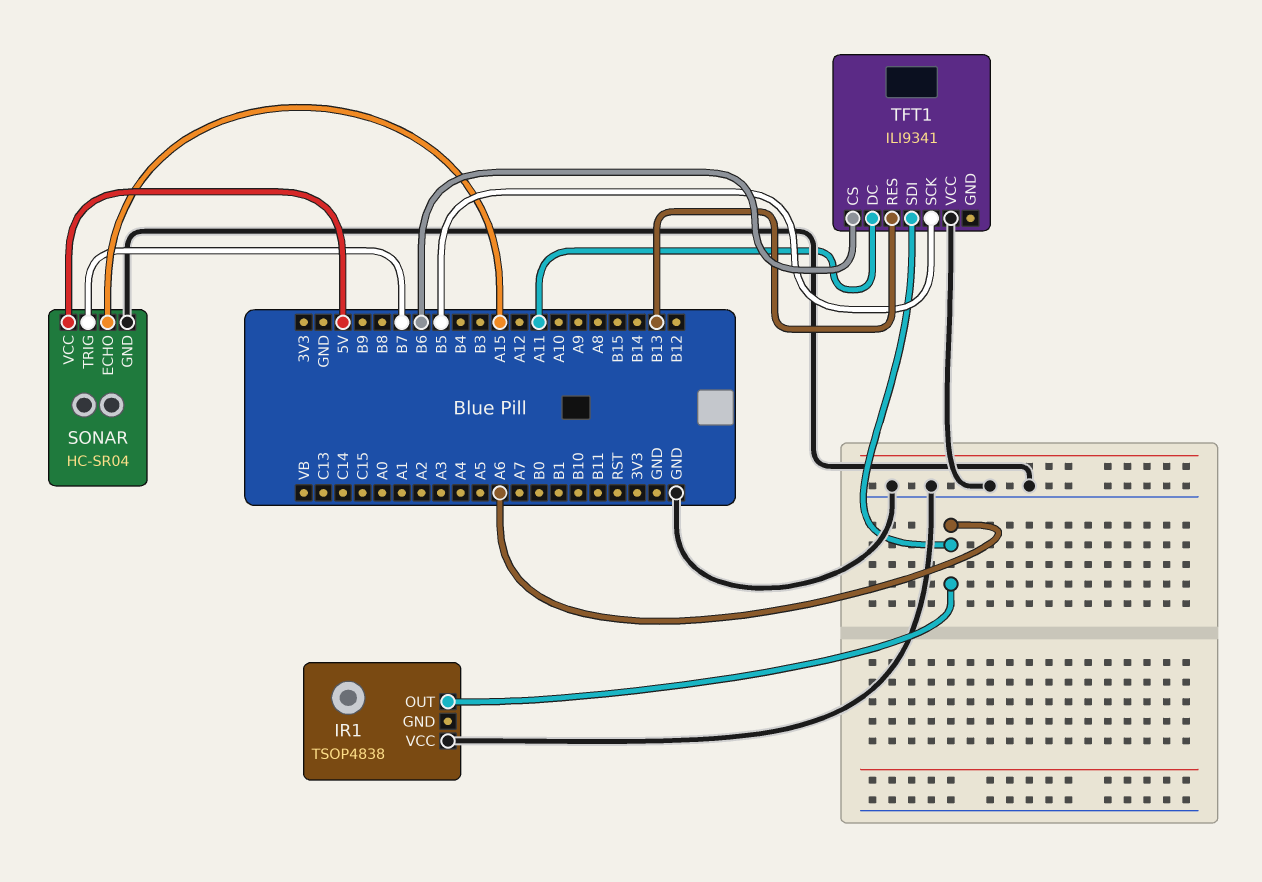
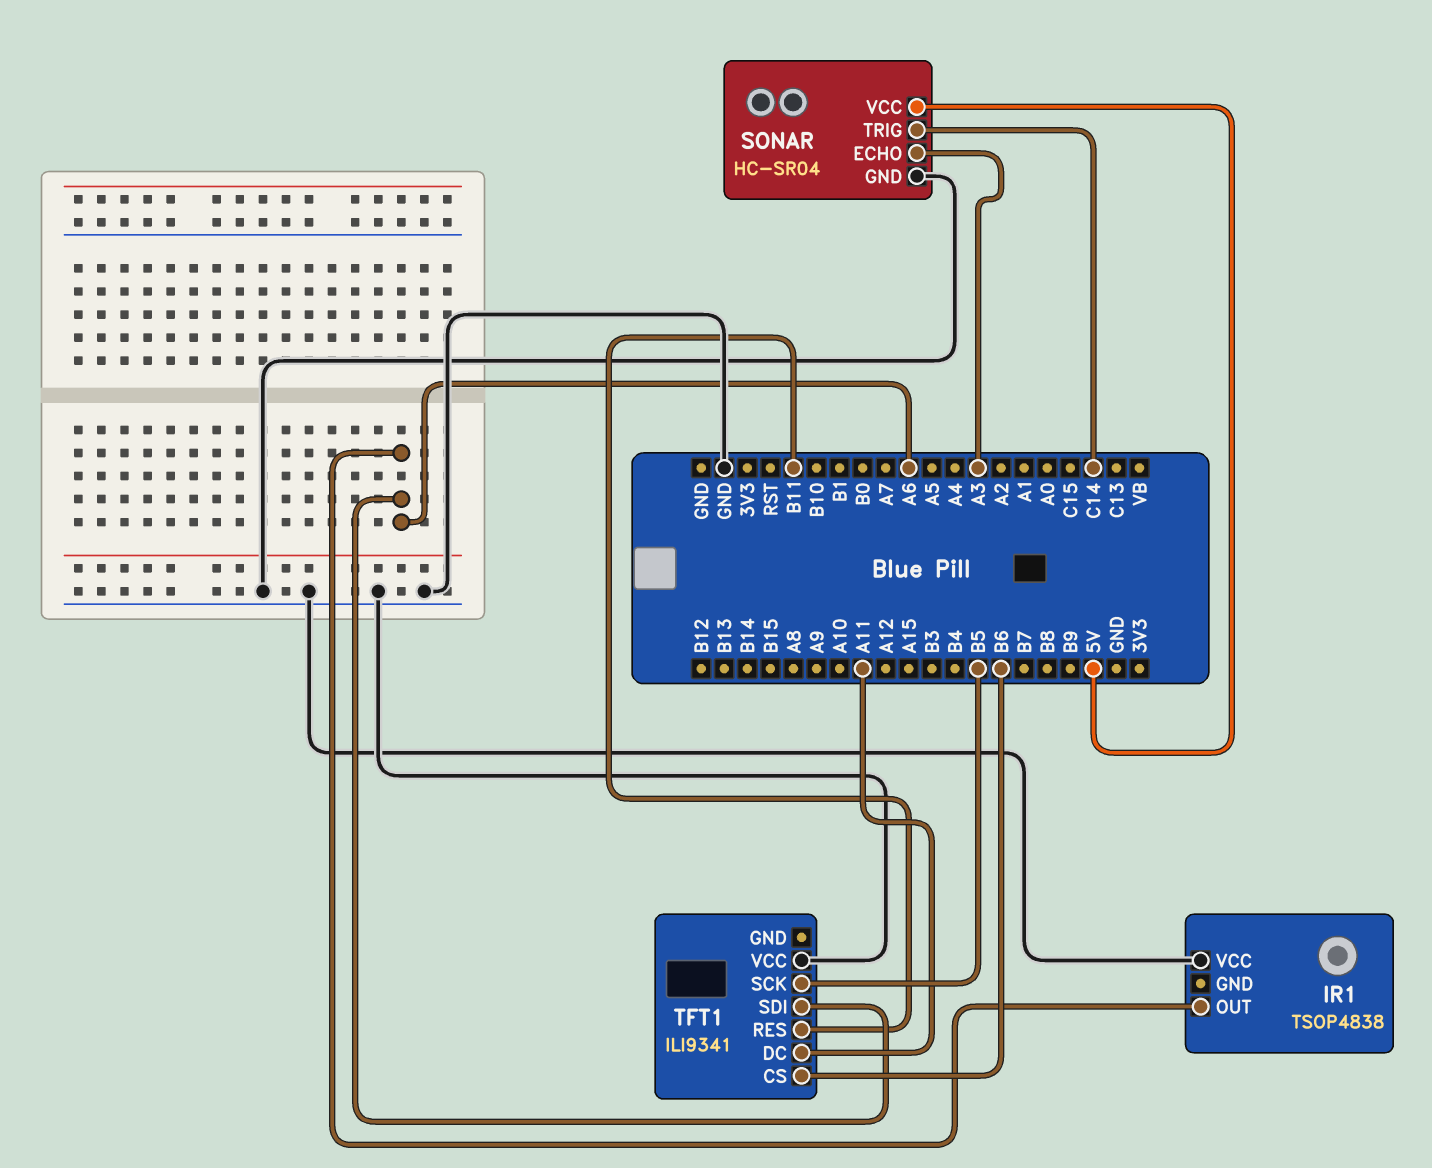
SONAR pin ECHO: A15 -> A3
SONAR pin TRIG: B7 -> C14
TFT1 pin RES: B13 -> B11

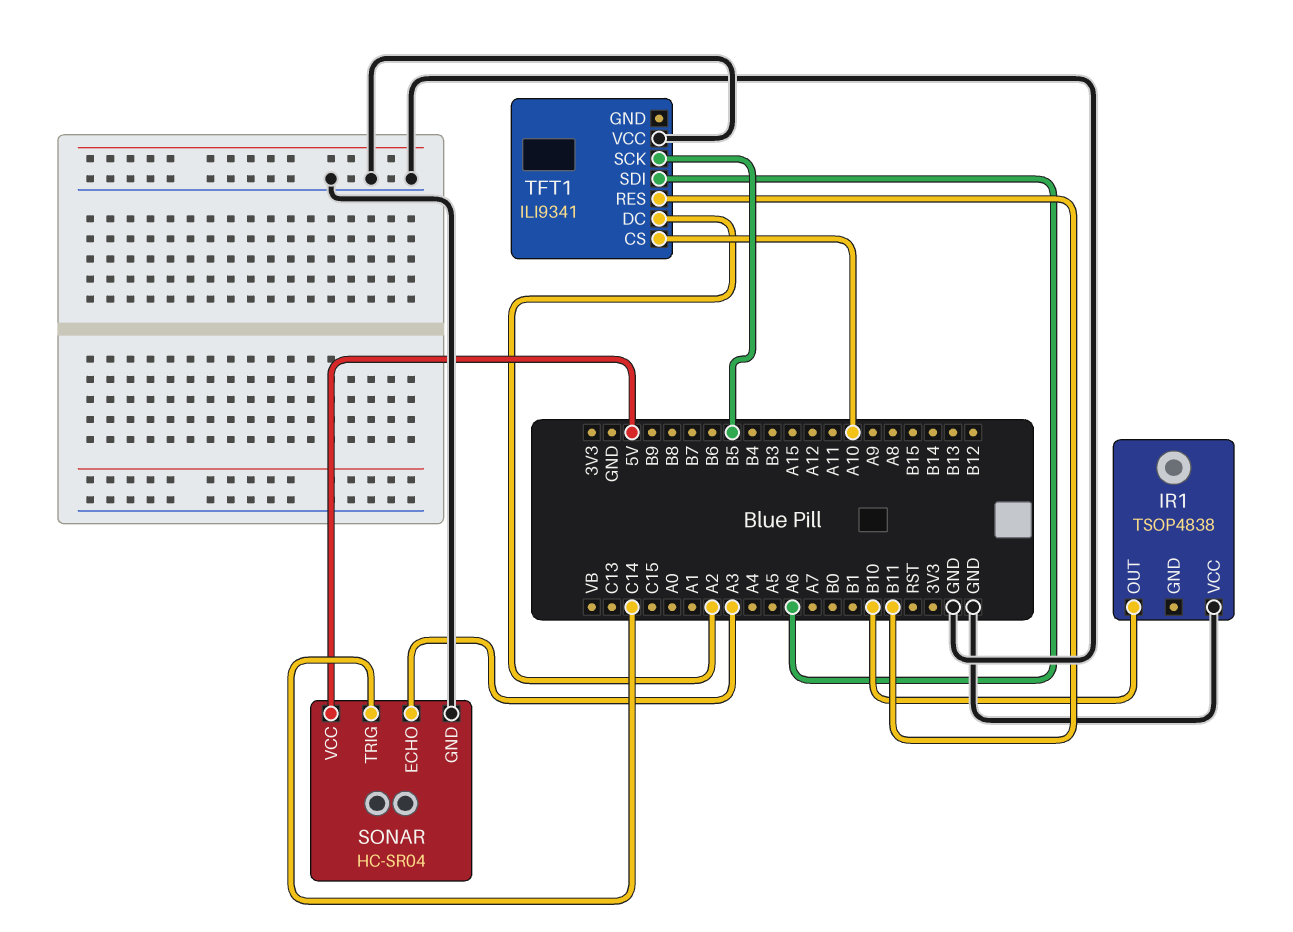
IR1 pin OUT: A6 -> B10
TFT1 pin CS: B6 -> A10
TFT1 pin DC: A11 -> A2

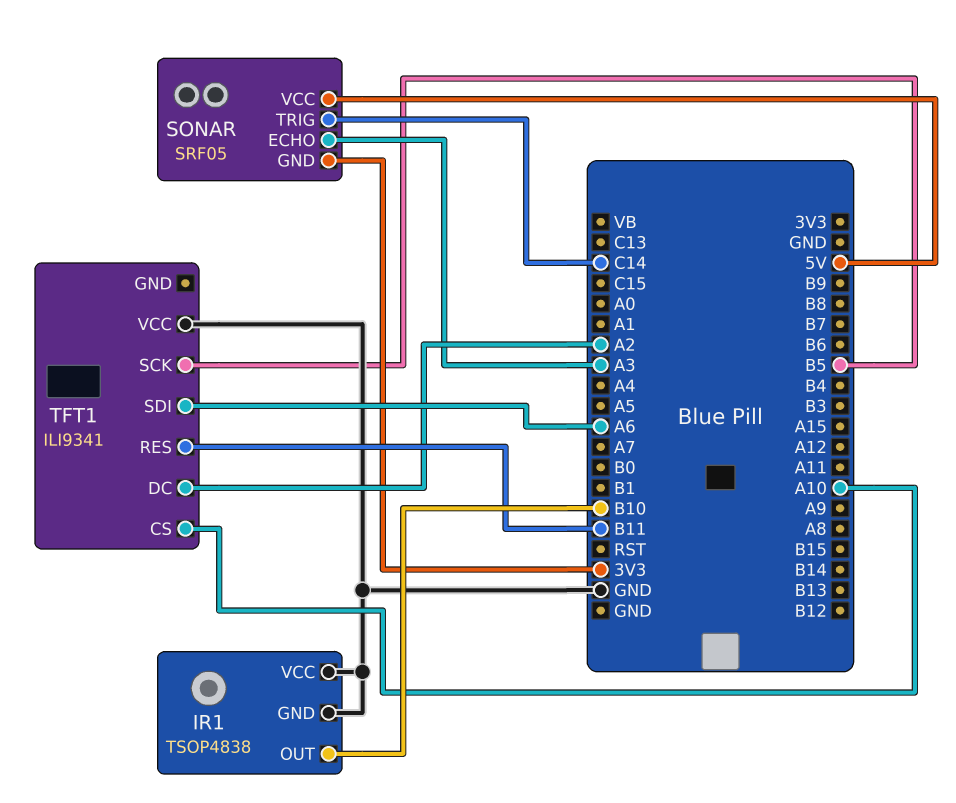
IR1 pin GND: none -> GND
SONAR: HC-SR04 -> SRF05
SONAR pin GND: GND -> 3V3

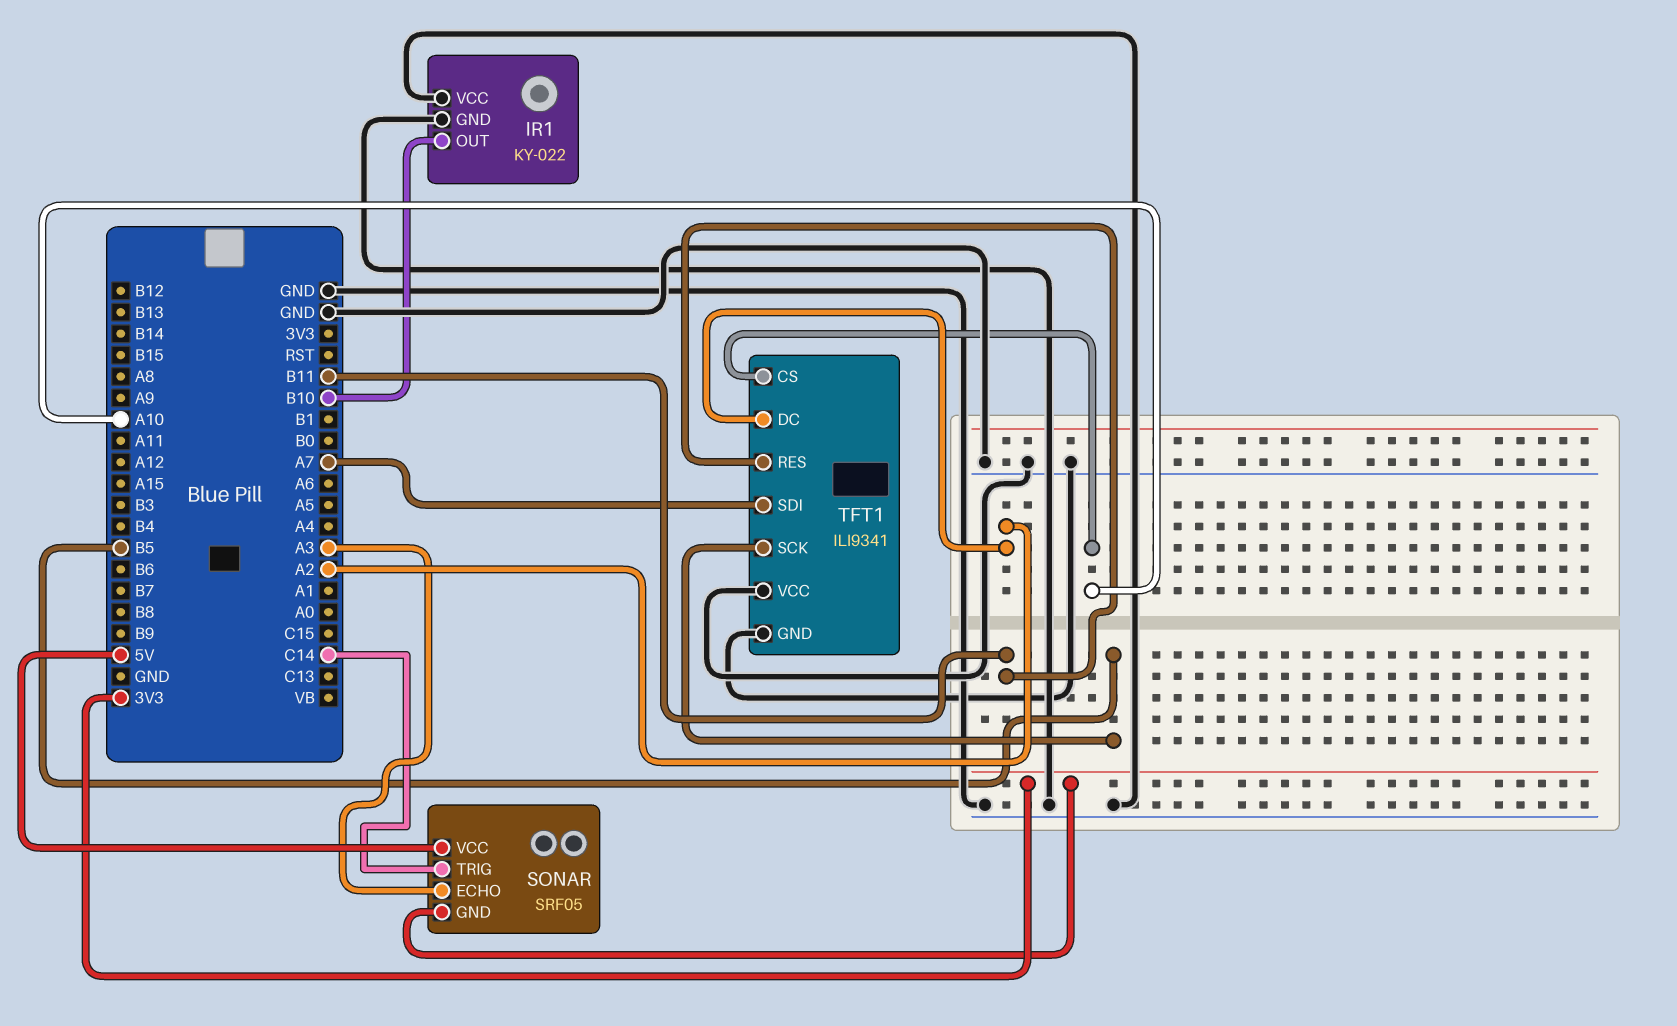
IR1: TSOP4838 -> KY-022
TFT1 pin GND: none -> GND
TFT1 pin SDI: A6 -> A7

